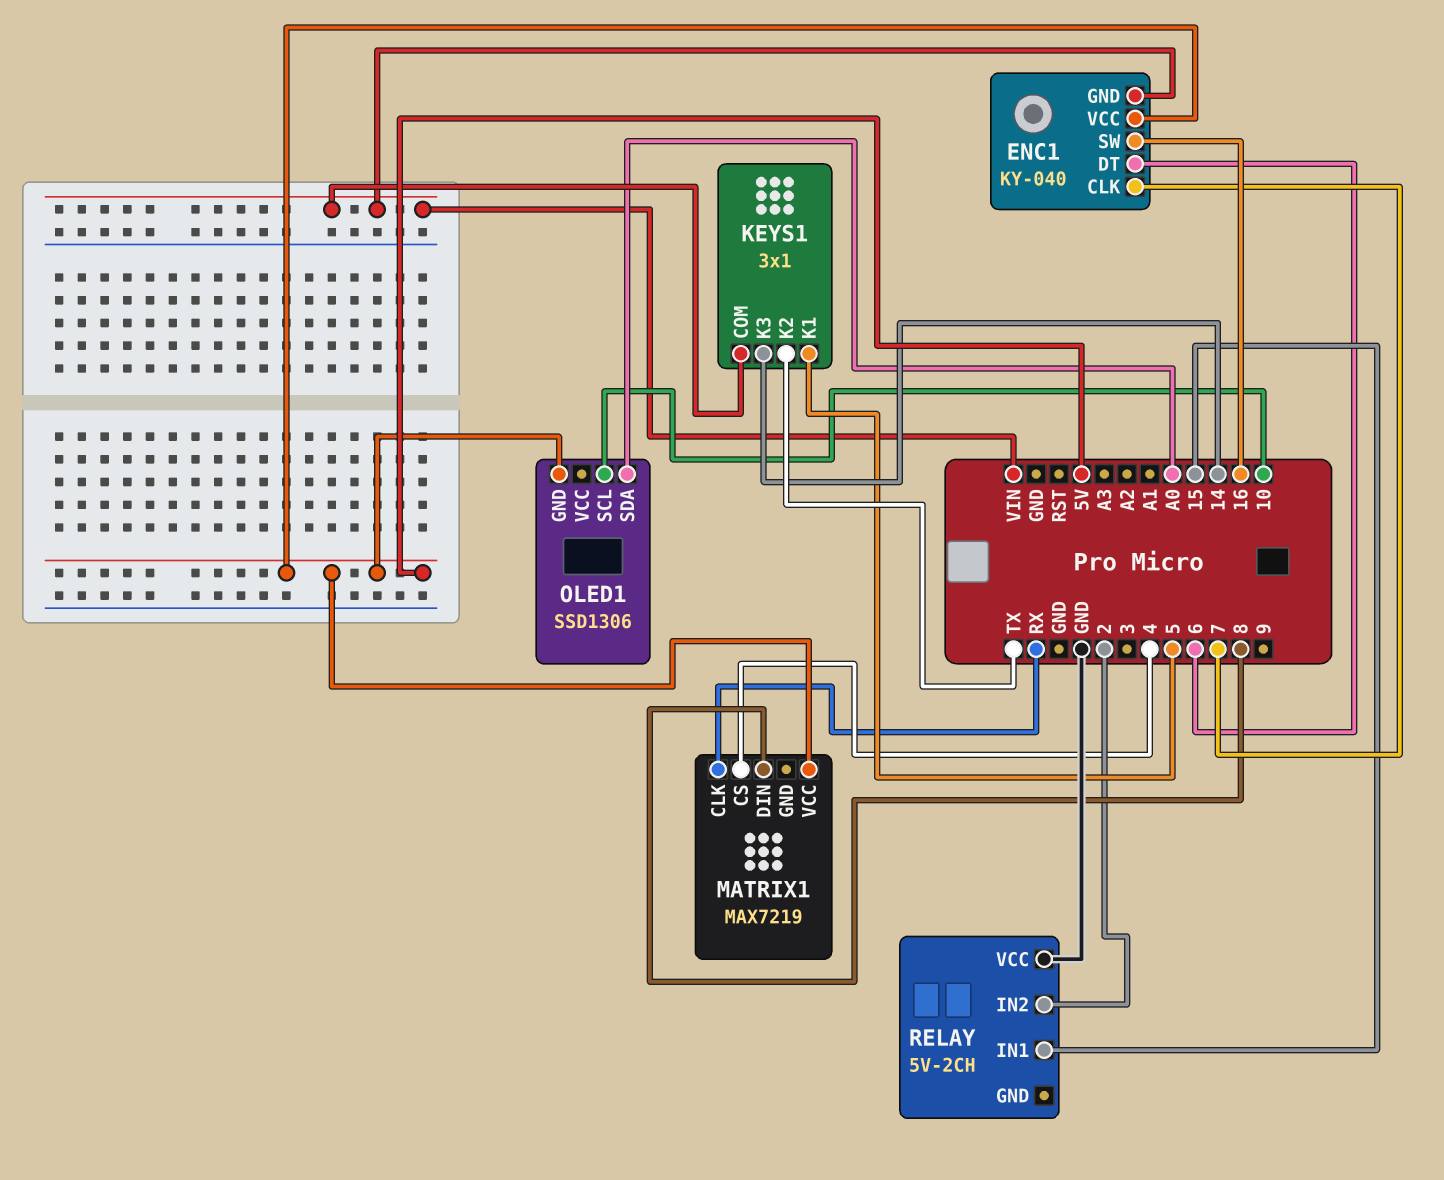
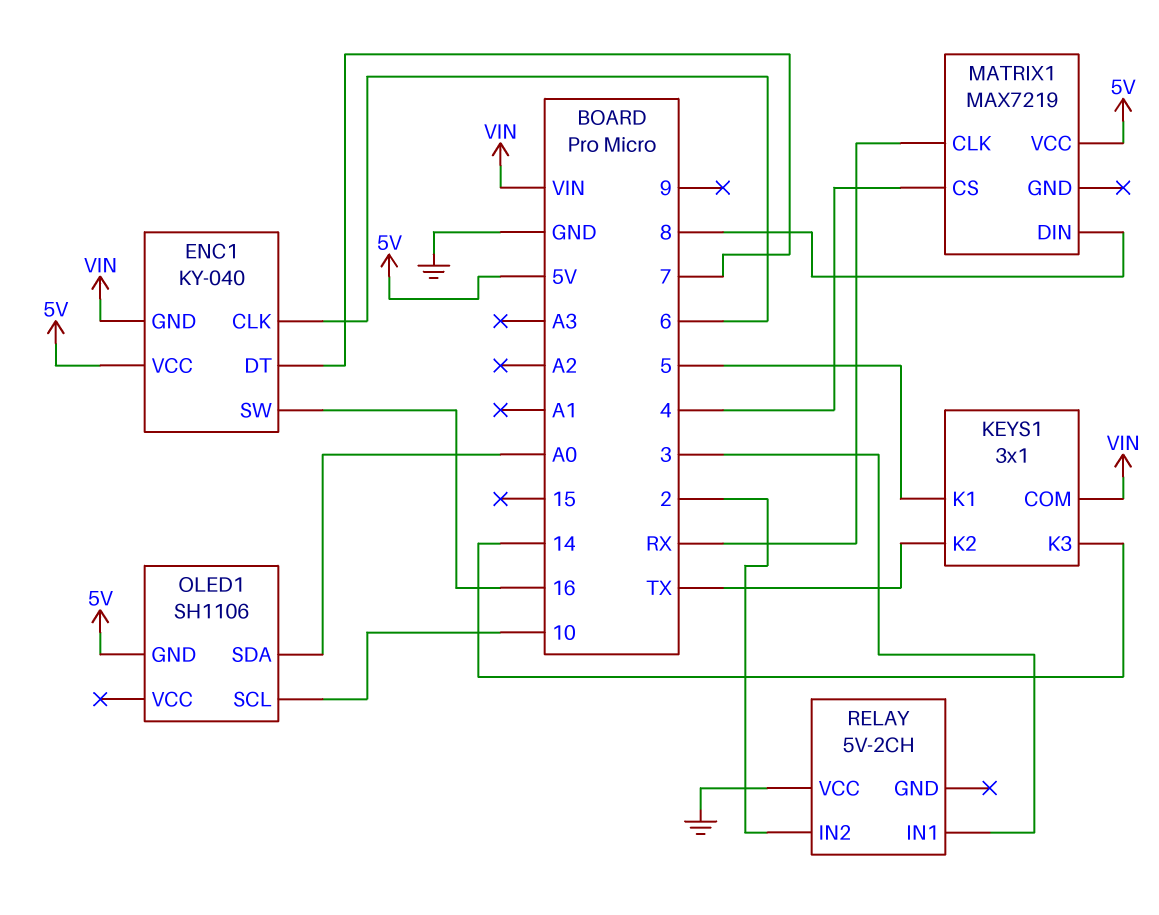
ENC1 pin CLK: 7 -> 6
ENC1 pin DT: 6 -> 7
OLED1: SSD1306 -> SH1106
RELAY pin IN1: 15 -> 3

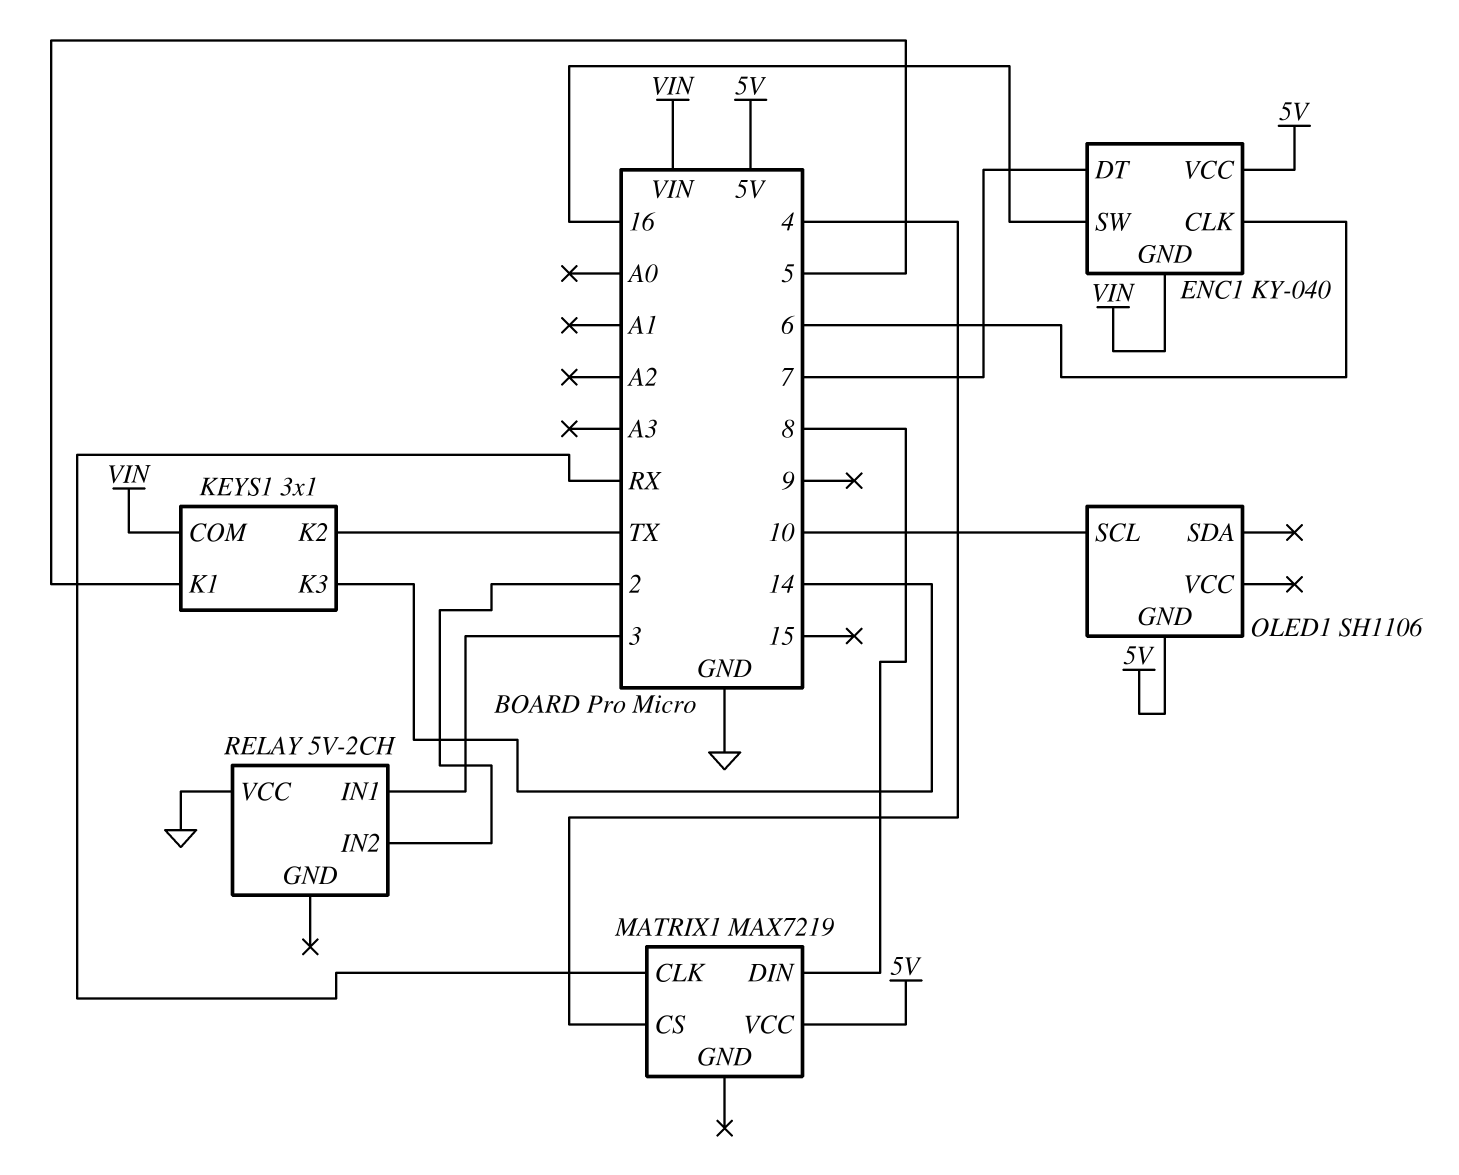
OLED1 pin SDA: A0 -> none

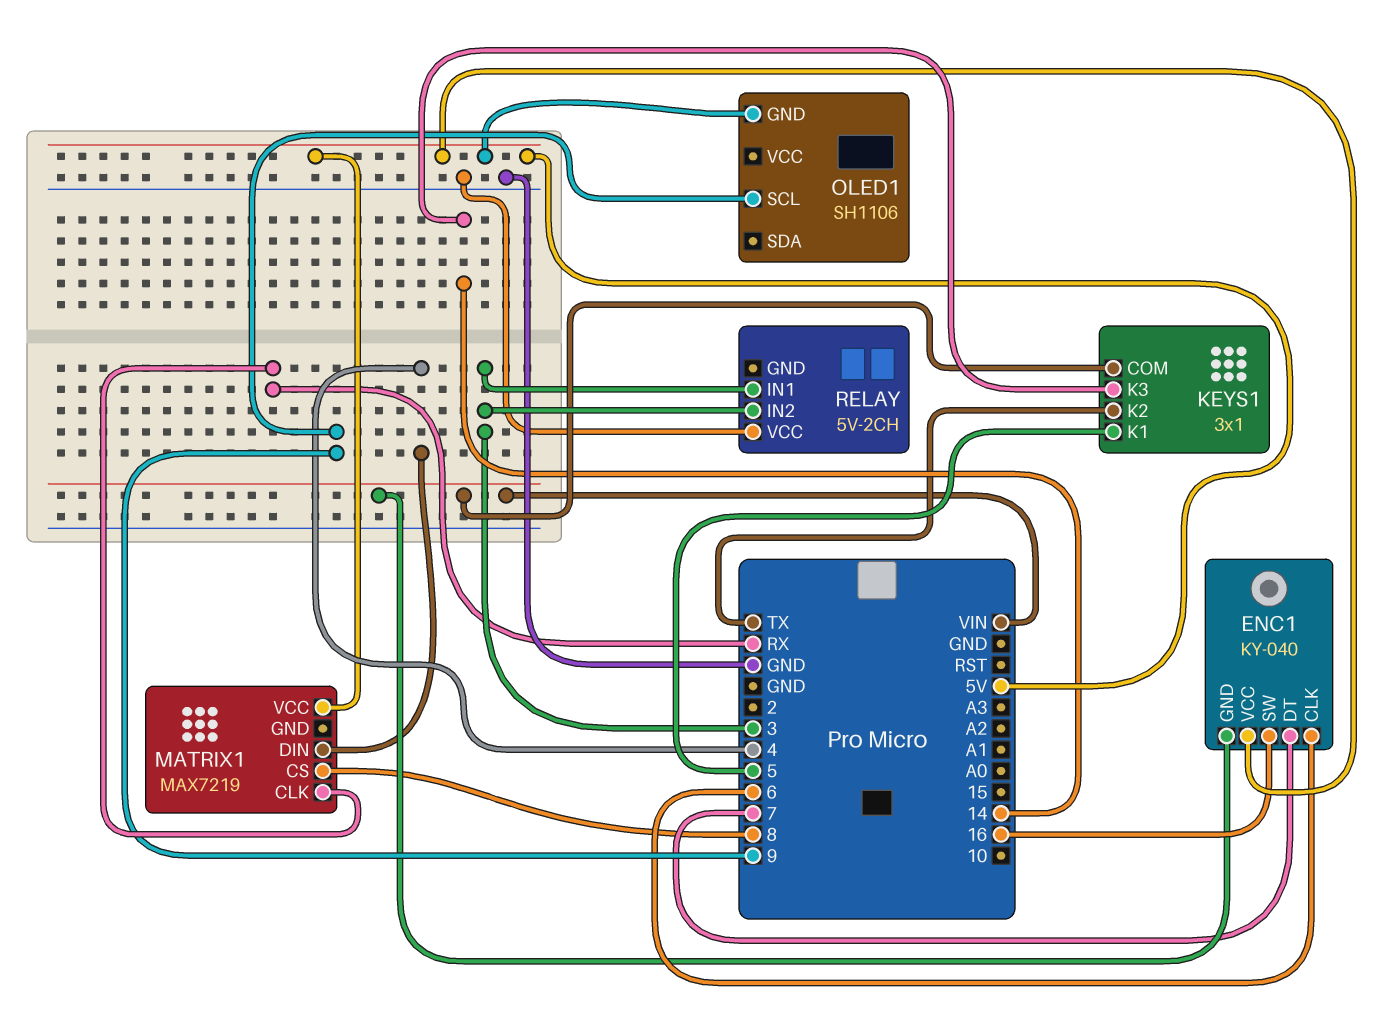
MATRIX1 pin CS: 4 -> 8
MATRIX1 pin DIN: 8 -> 4
OLED1 pin SCL: 10 -> 9
RELAY pin IN2: 2 -> 3

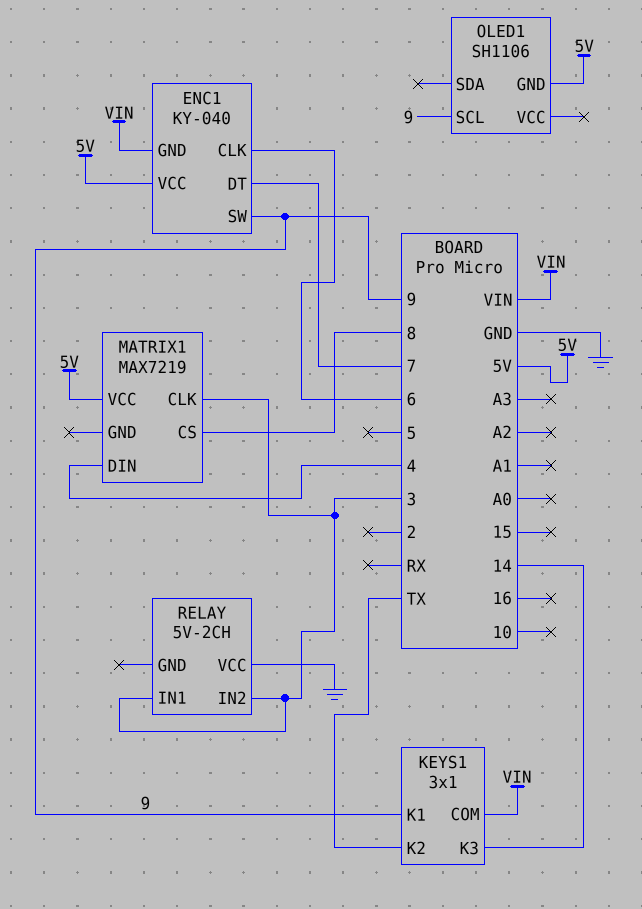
ENC1 pin SW: 16 -> 9
KEYS1 pin K1: 5 -> 9
MATRIX1 pin CLK: RX -> 3

